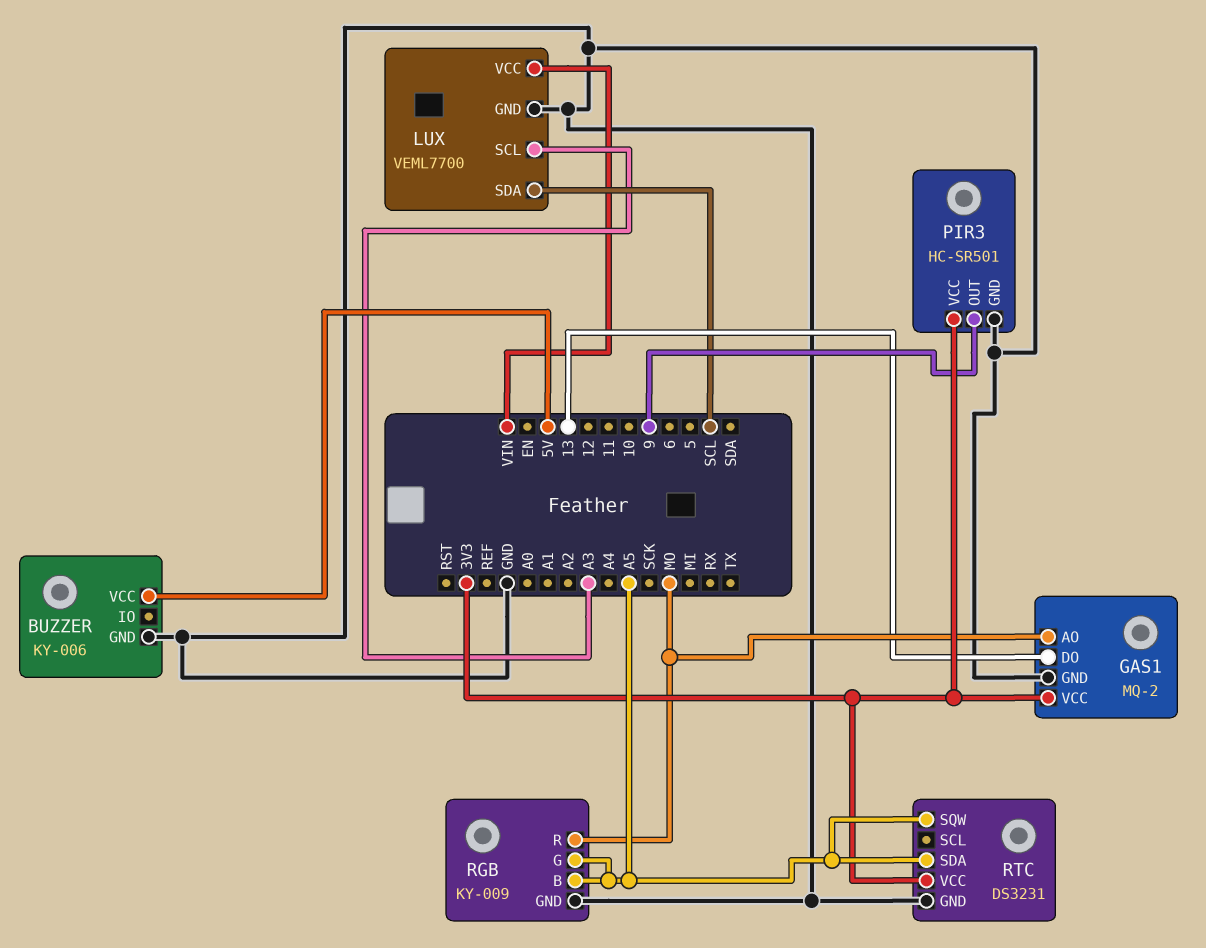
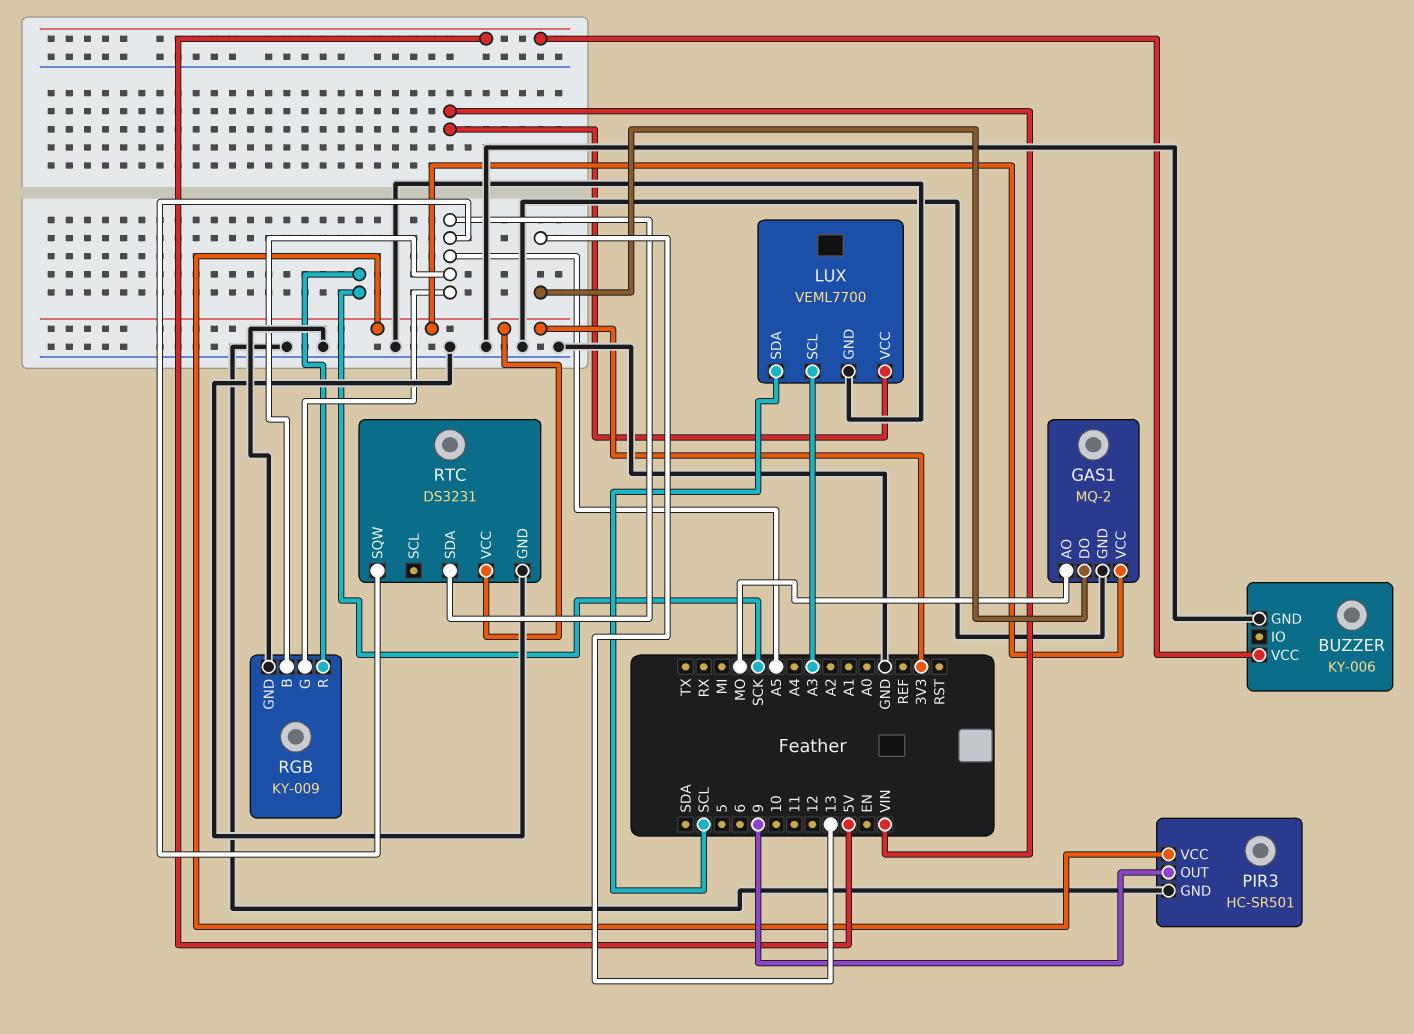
RGB pin R: MO -> SCK

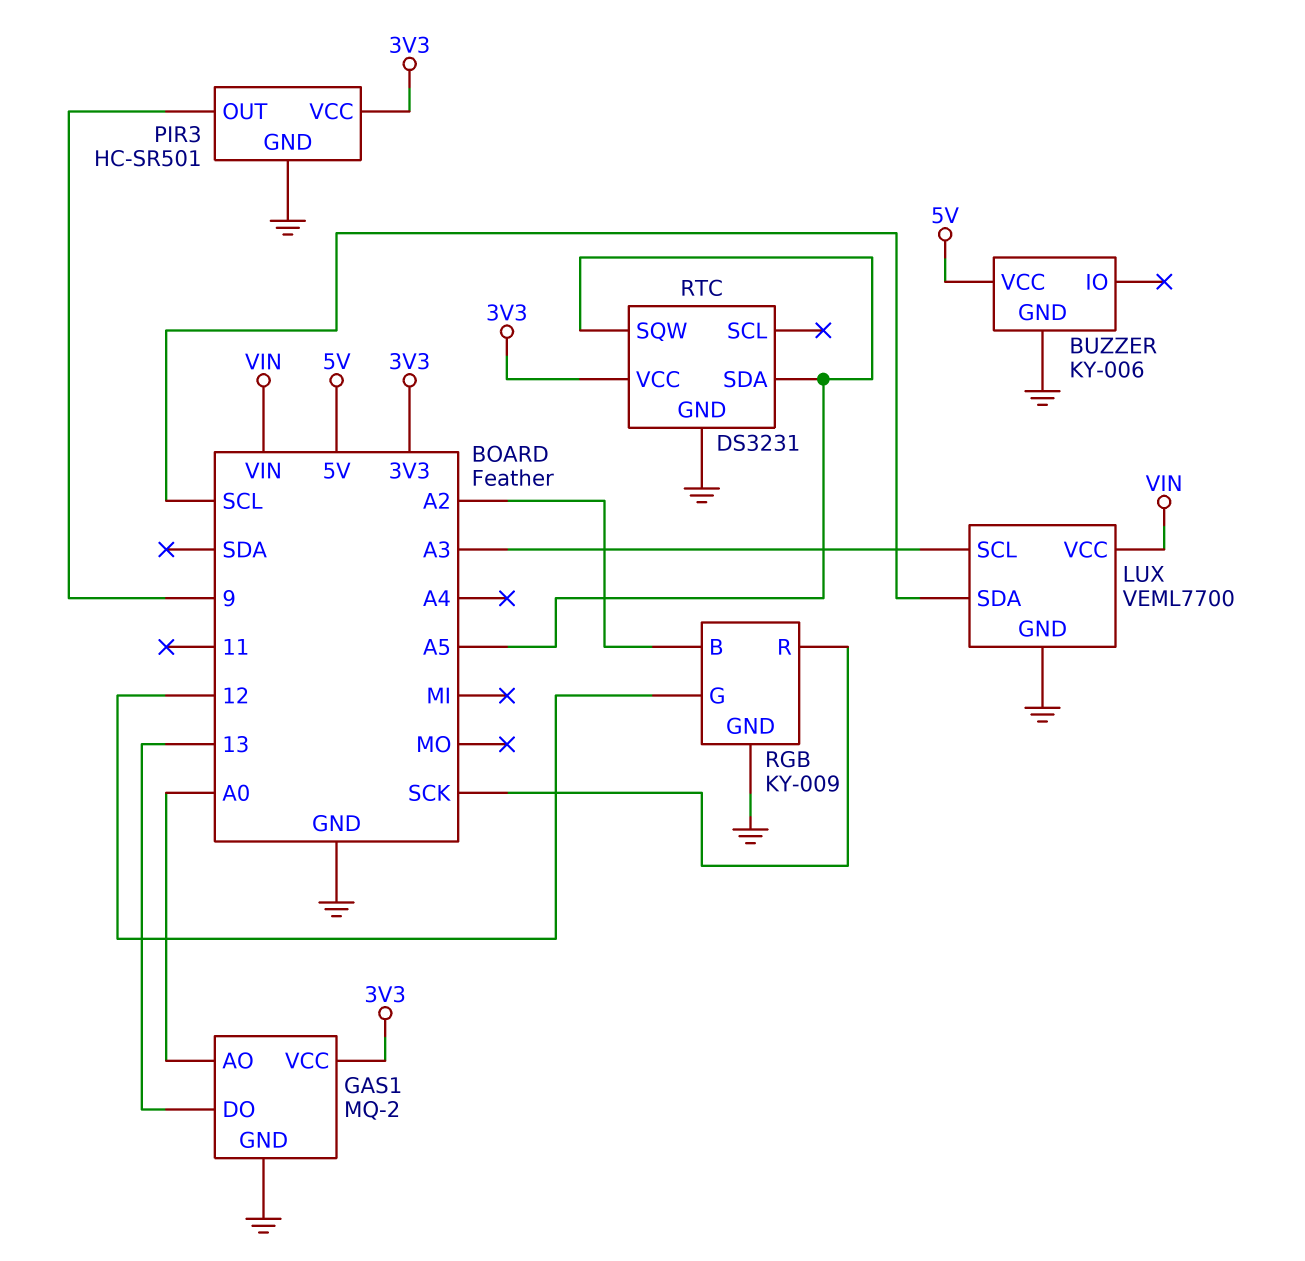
GAS1 pin AO: MO -> A0
RGB pin B: A5 -> A2
RGB pin G: A5 -> 12

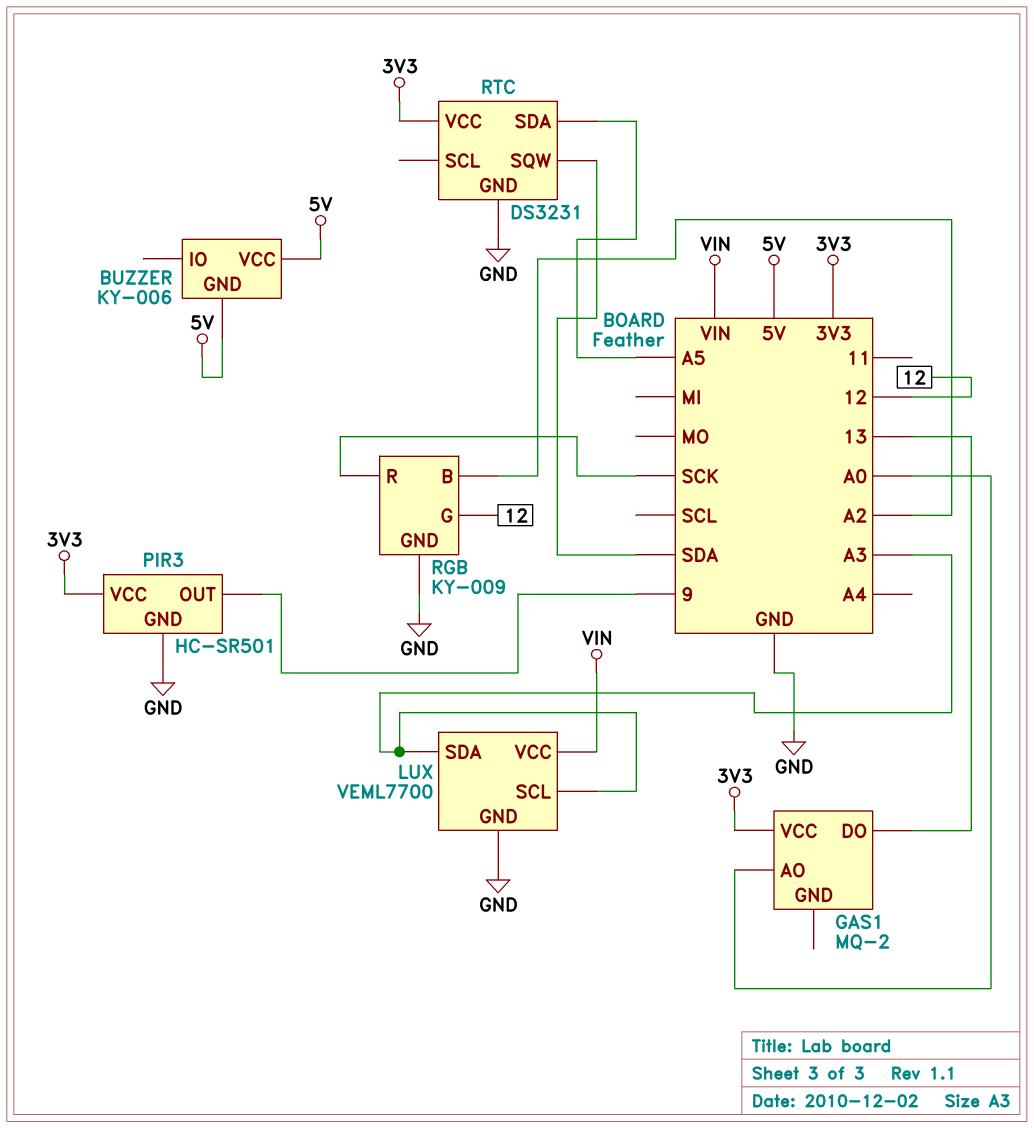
BUZZER pin GND: GND -> 5V
GAS1 pin GND: GND -> none
LUX pin SDA: SCL -> A3
RTC pin SQW: A5 -> SDA

